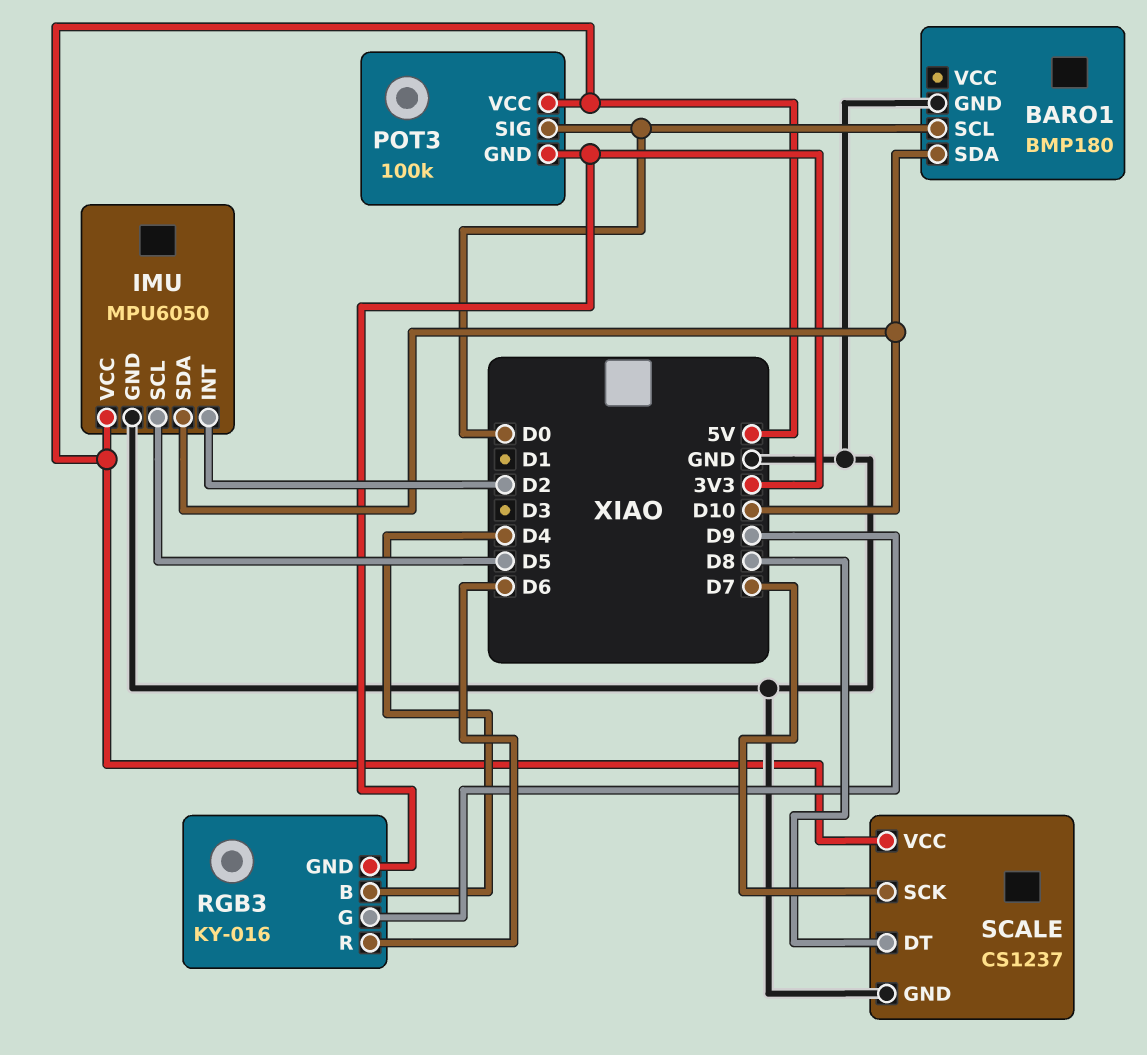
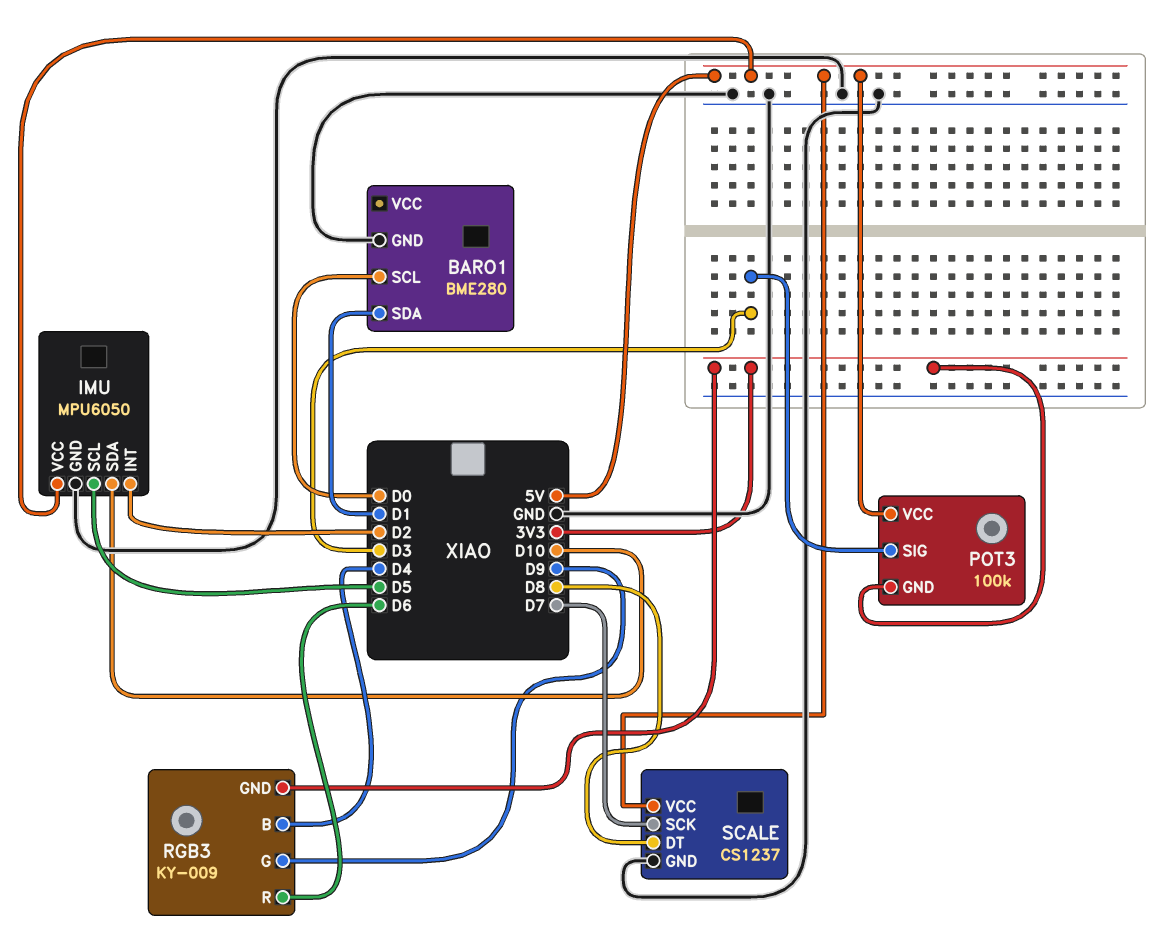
BARO1: BMP180 -> BME280
BARO1 pin SDA: D10 -> D1
POT3 pin SIG: D0 -> D3
RGB3: KY-016 -> KY-009

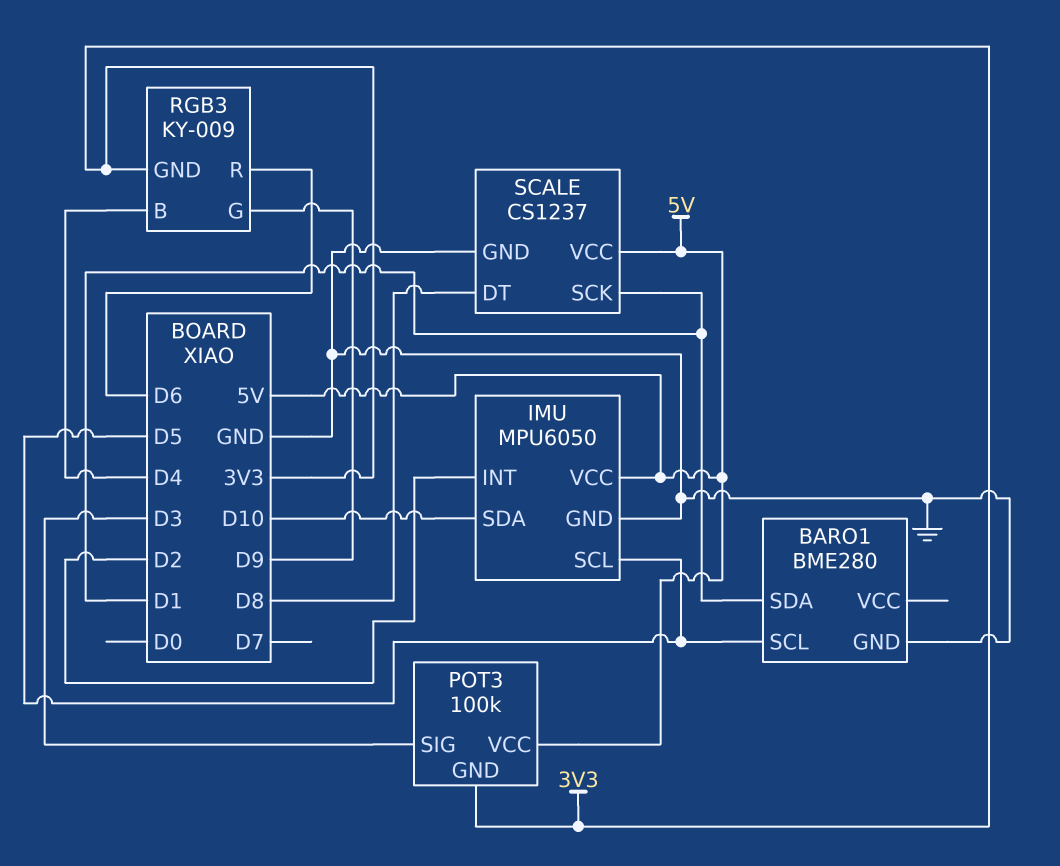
BARO1 pin SCL: D0 -> D5
SCALE pin SCK: D7 -> D1

